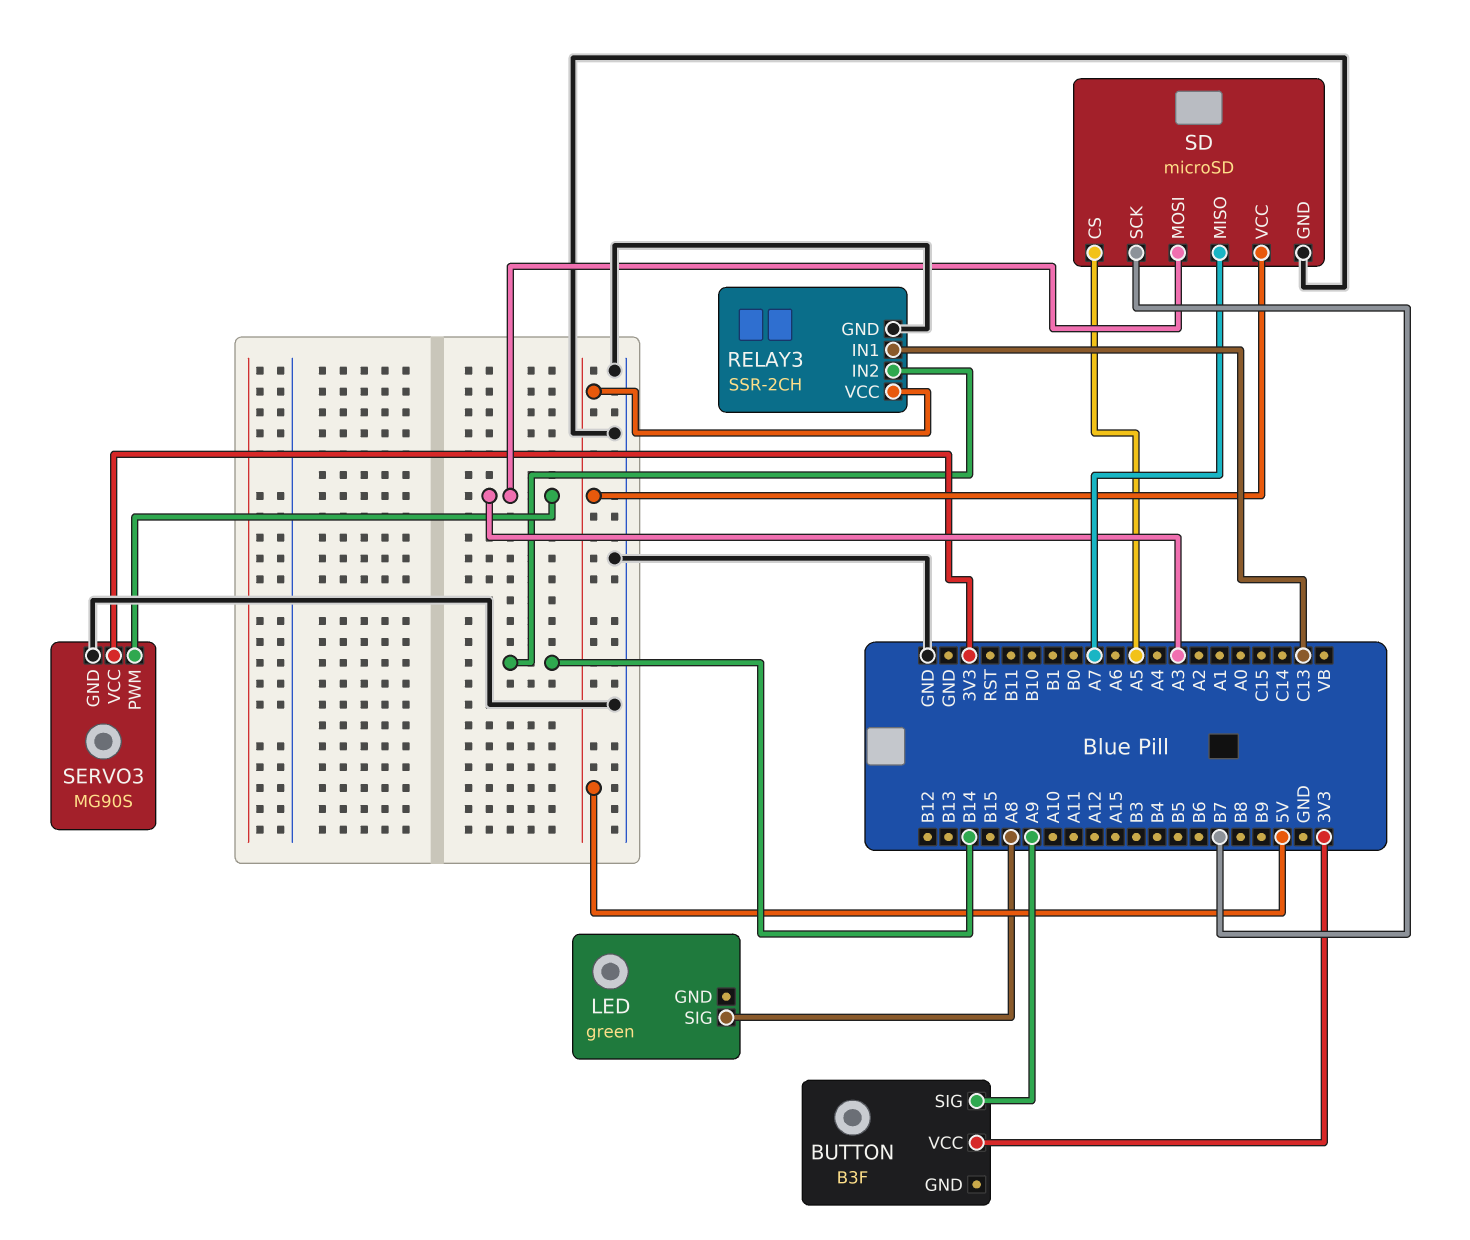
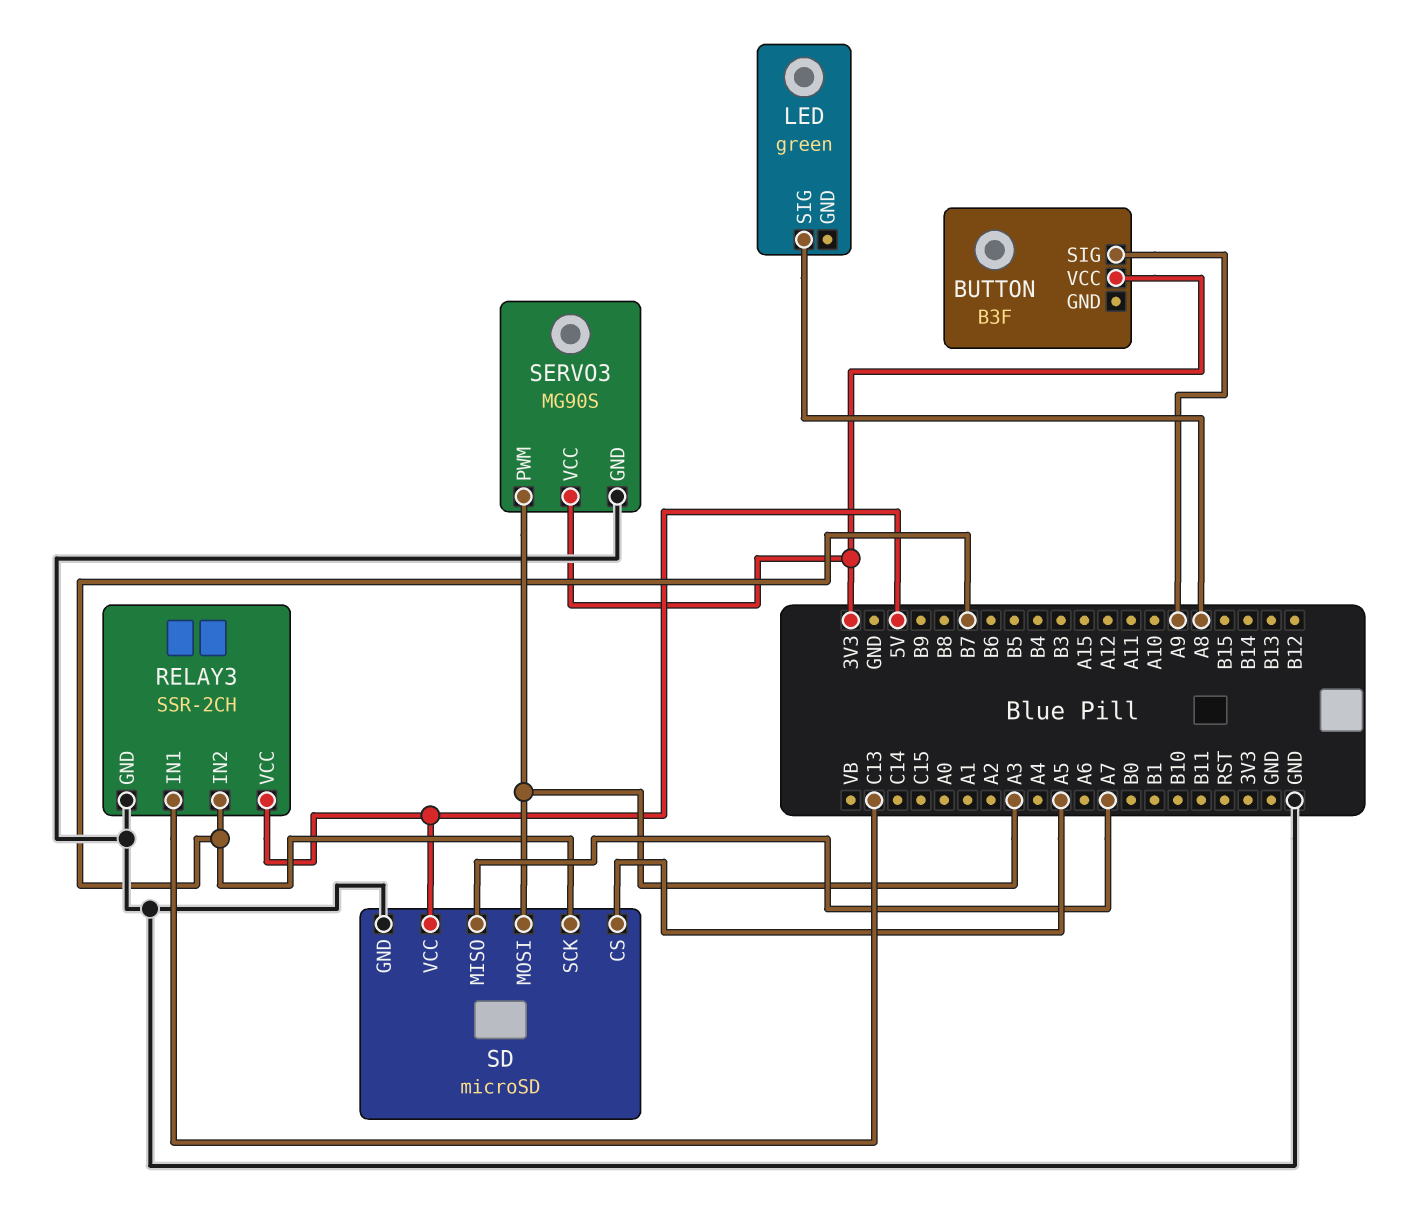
RELAY3 pin IN2: B14 -> B7

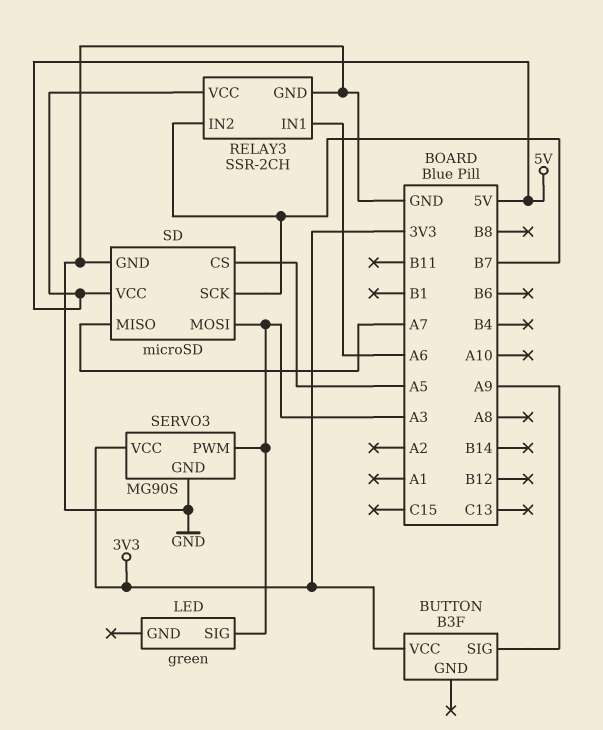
LED pin SIG: A8 -> A3
RELAY3 pin IN1: C13 -> A6

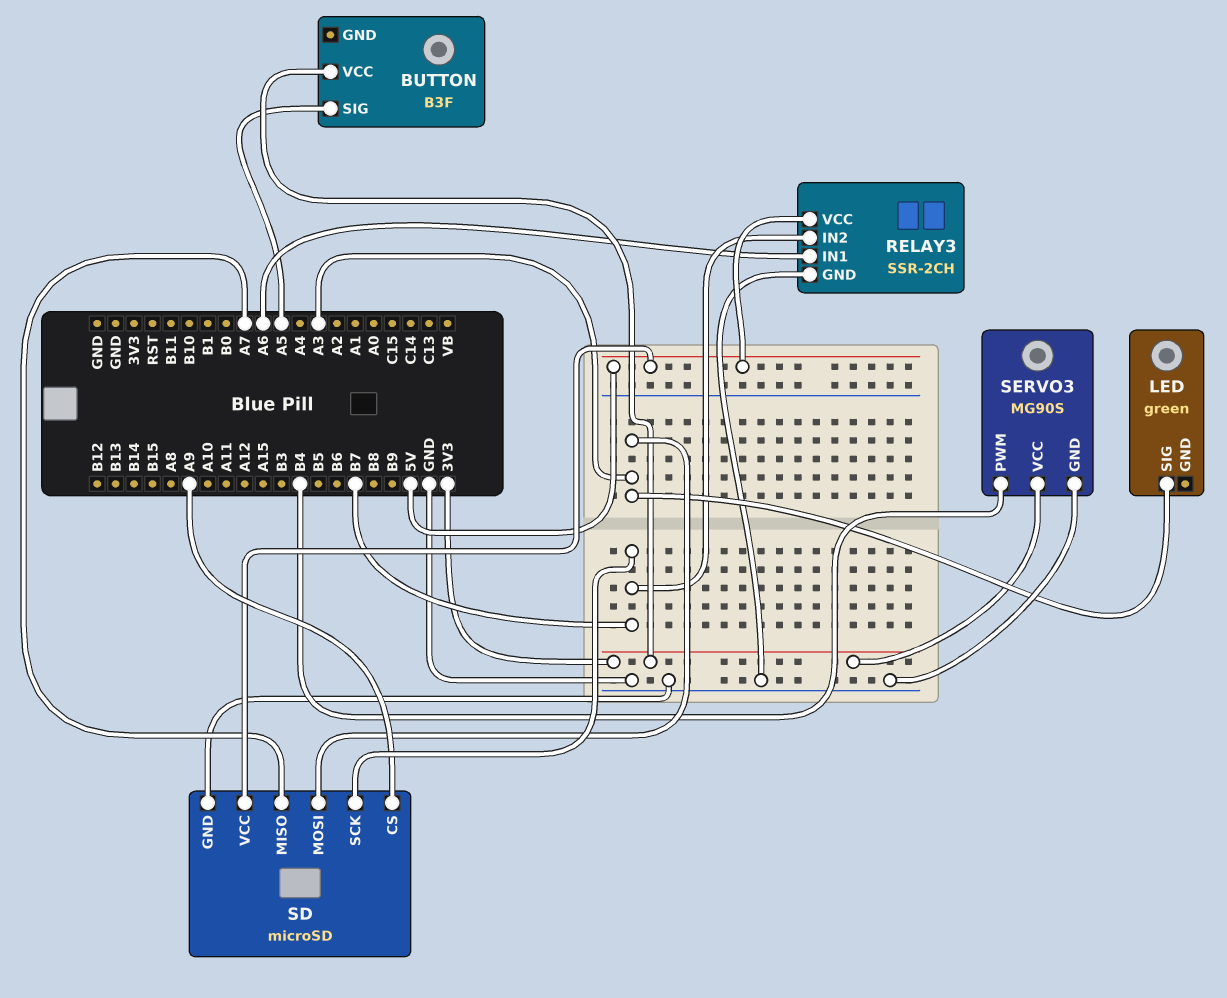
BUTTON pin SIG: A9 -> A5
SD pin CS: A5 -> A9
SERVO3 pin PWM: A3 -> B4

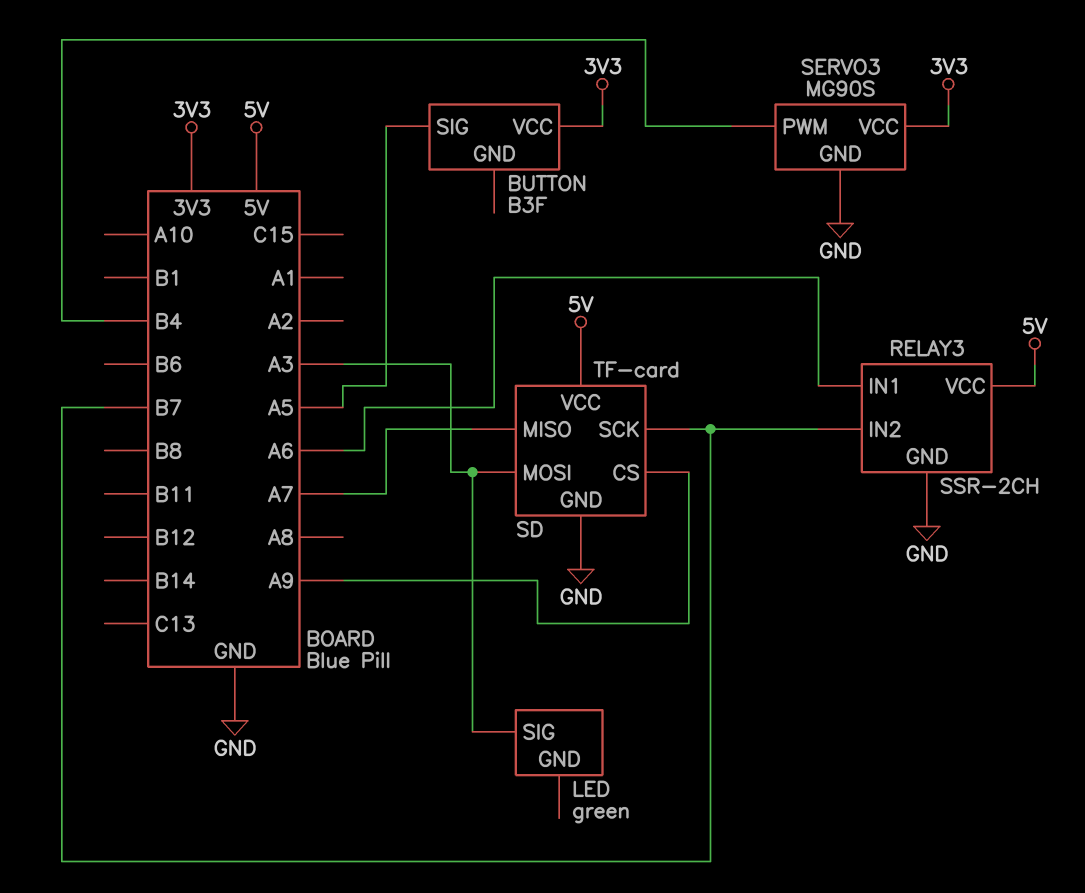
SD: microSD -> TF-card

